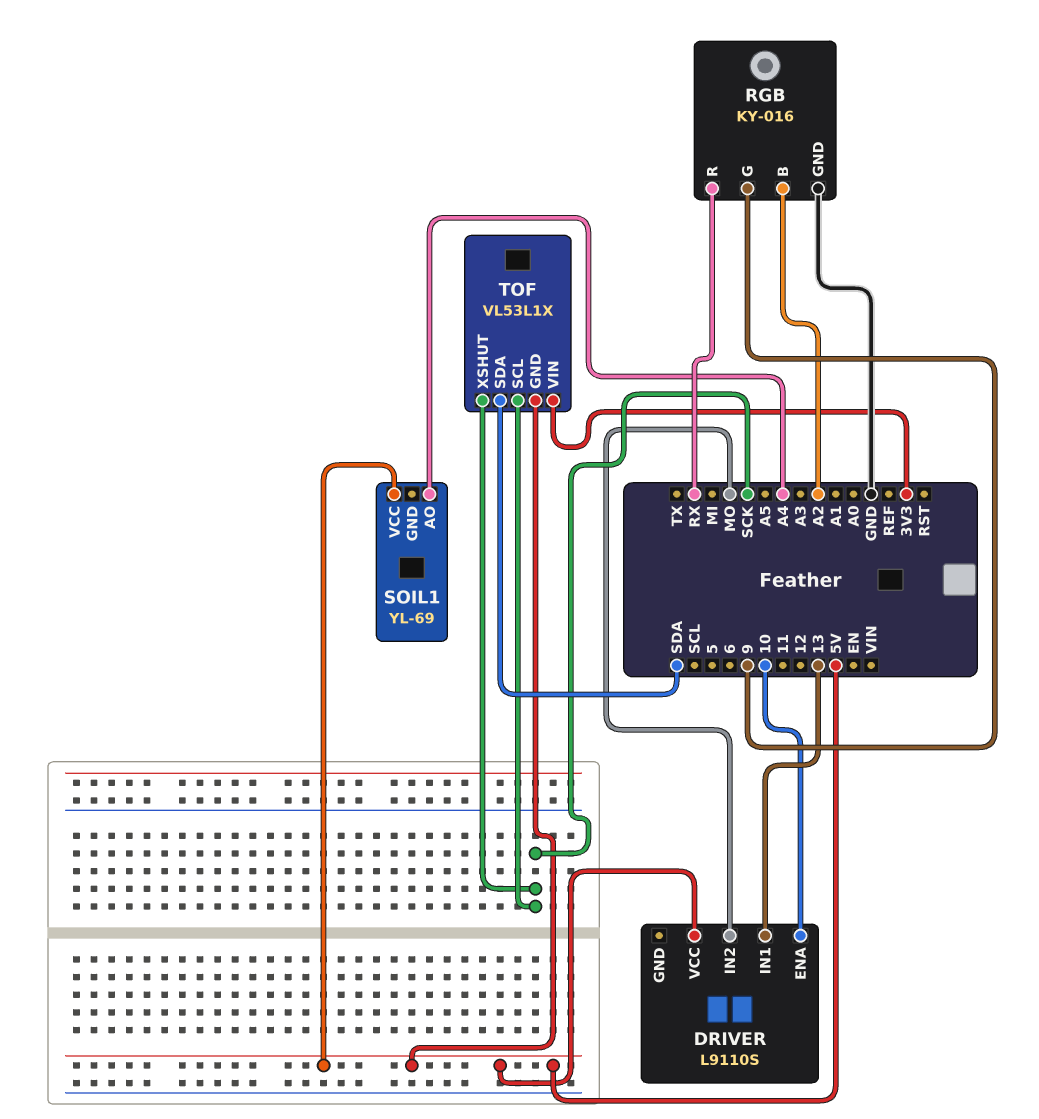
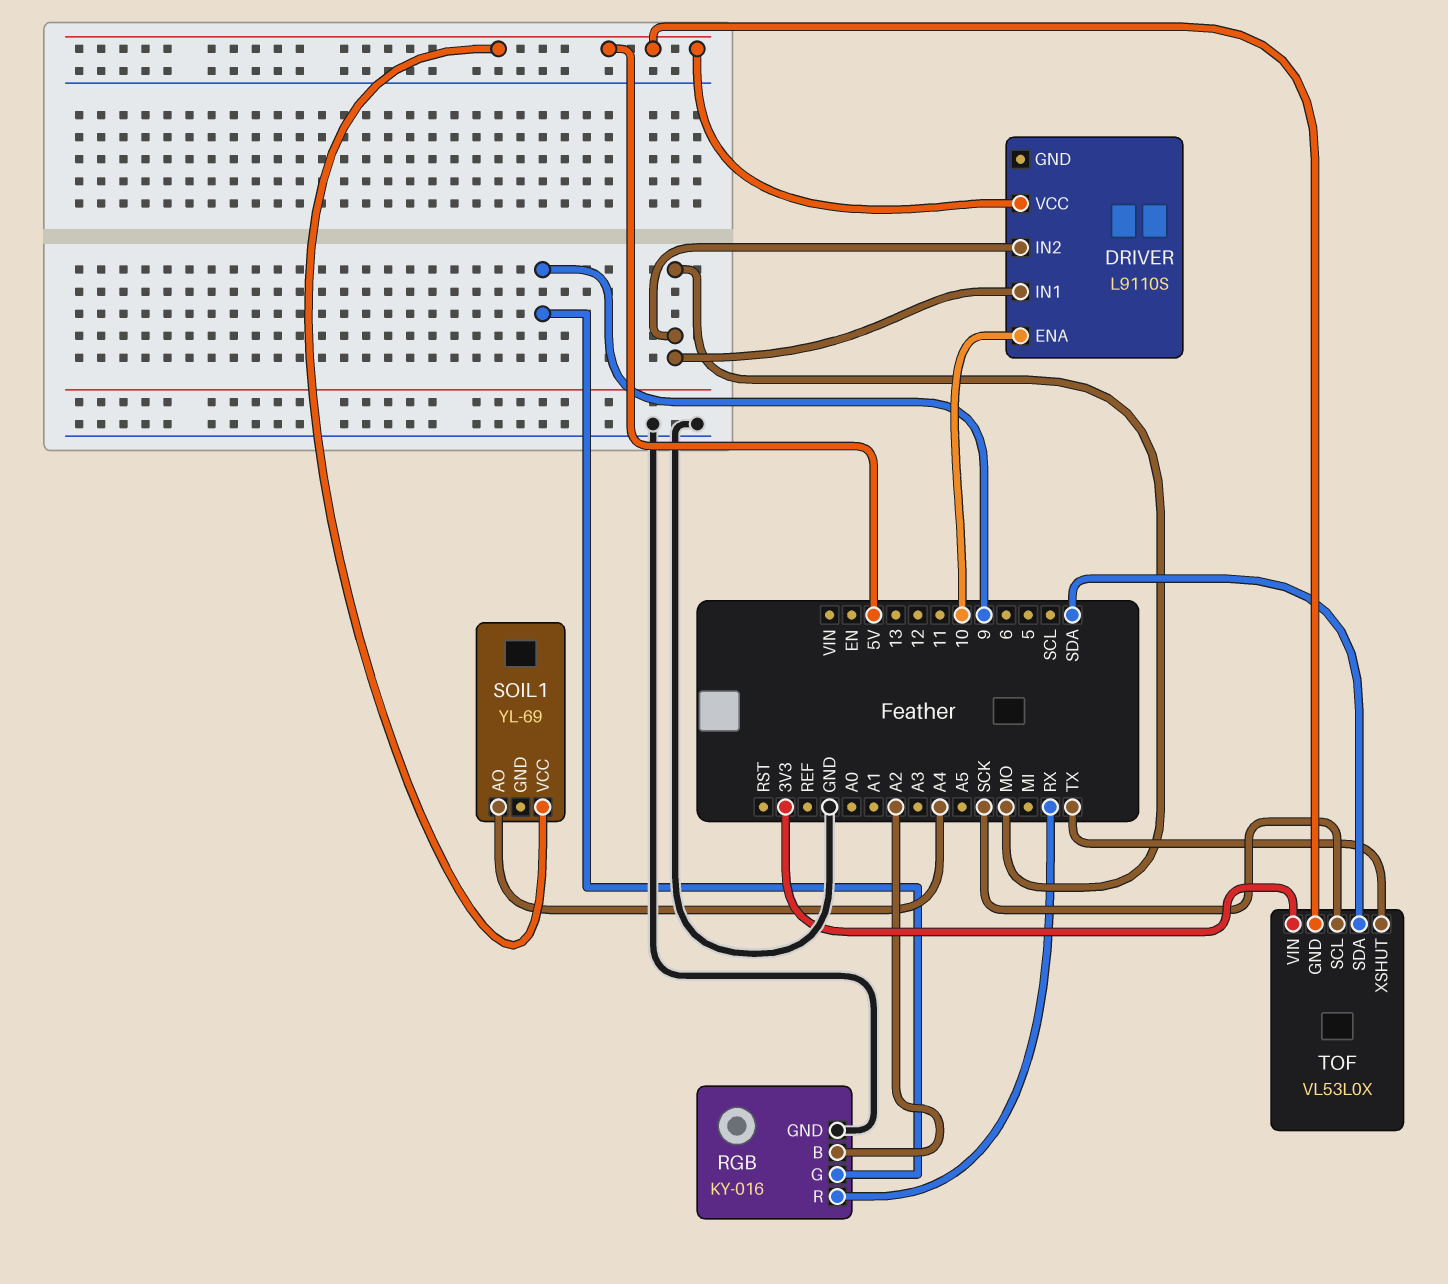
DRIVER pin IN1: 13 -> MO
TOF: VL53L1X -> VL53L0X
TOF pin XSHUT: SCK -> TX

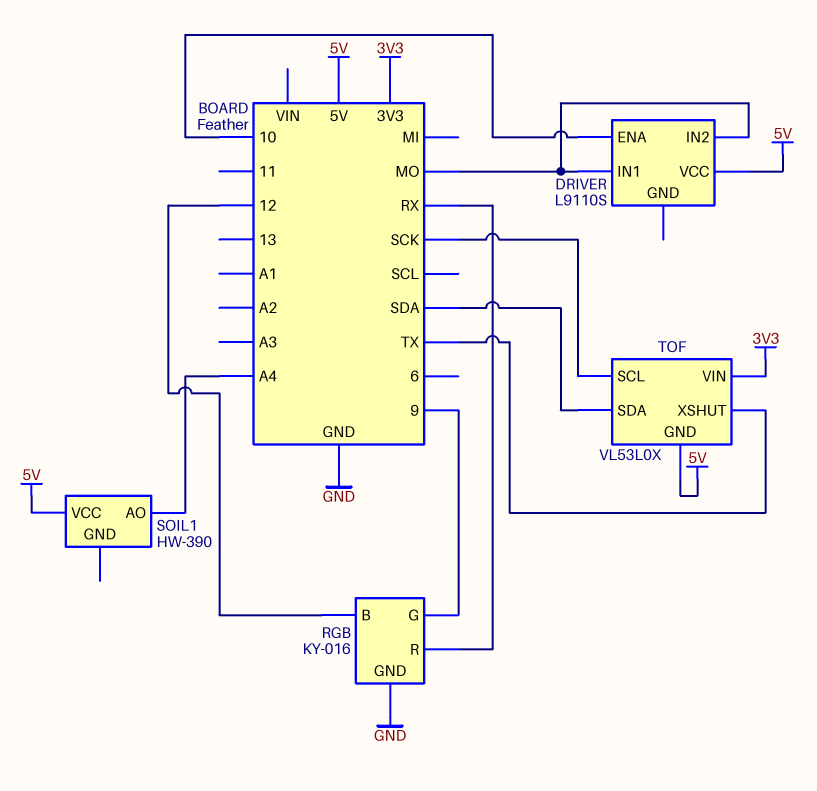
RGB pin B: A2 -> 12
SOIL1: YL-69 -> HW-390

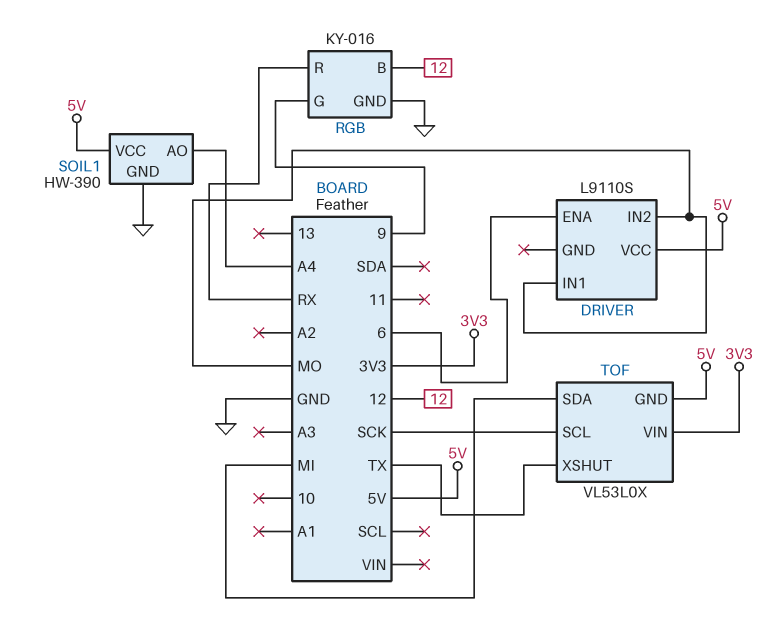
DRIVER pin ENA: 10 -> 6
SOIL1 pin GND: none -> GND
TOF pin SDA: SDA -> MI

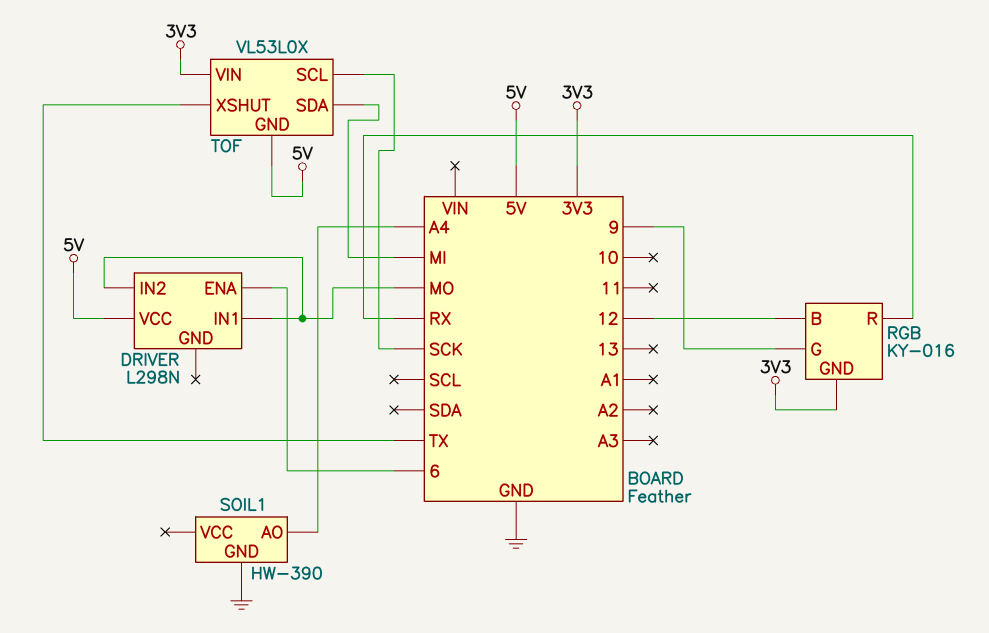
DRIVER: L9110S -> L298N
RGB pin GND: GND -> 3V3
SOIL1 pin VCC: 5V -> none

